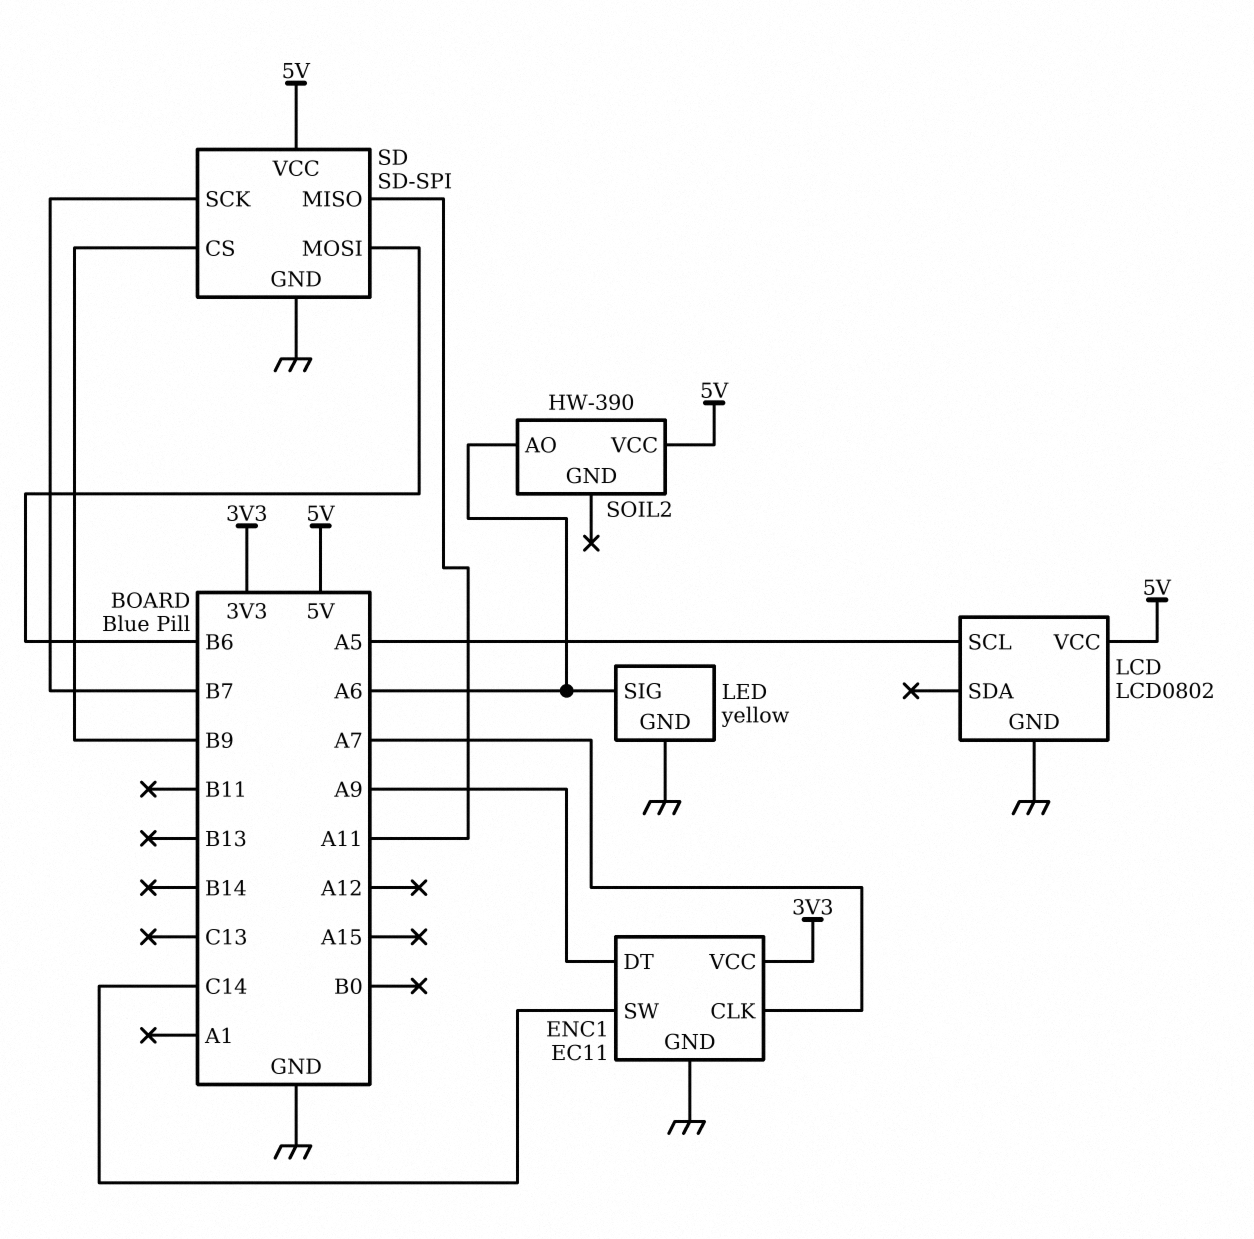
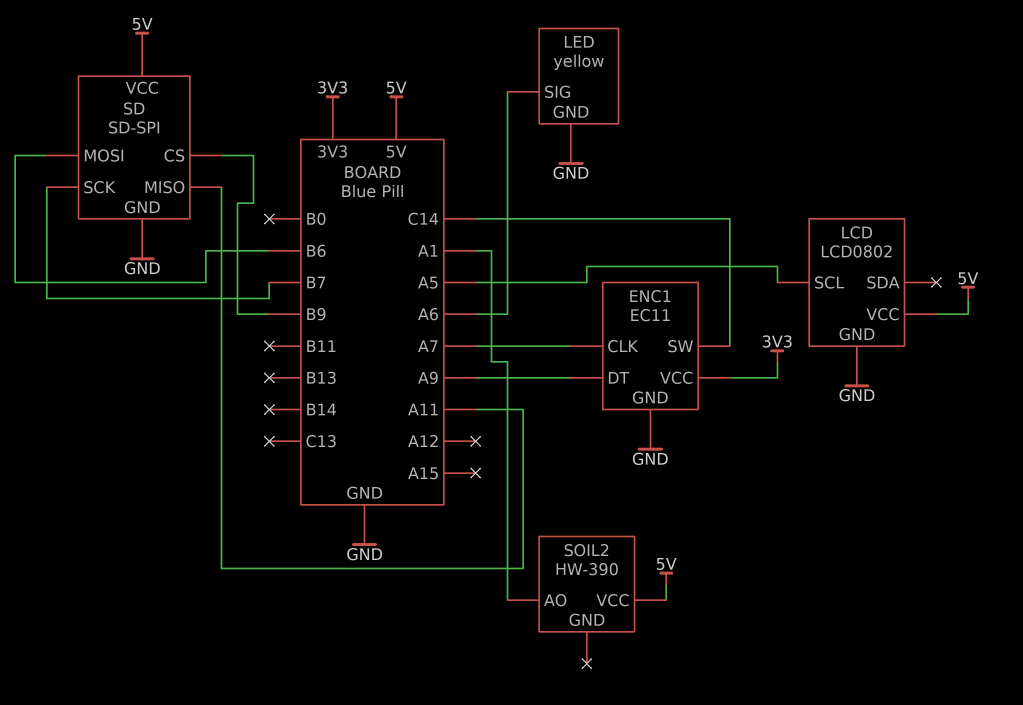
SOIL2 pin AO: A6 -> A1

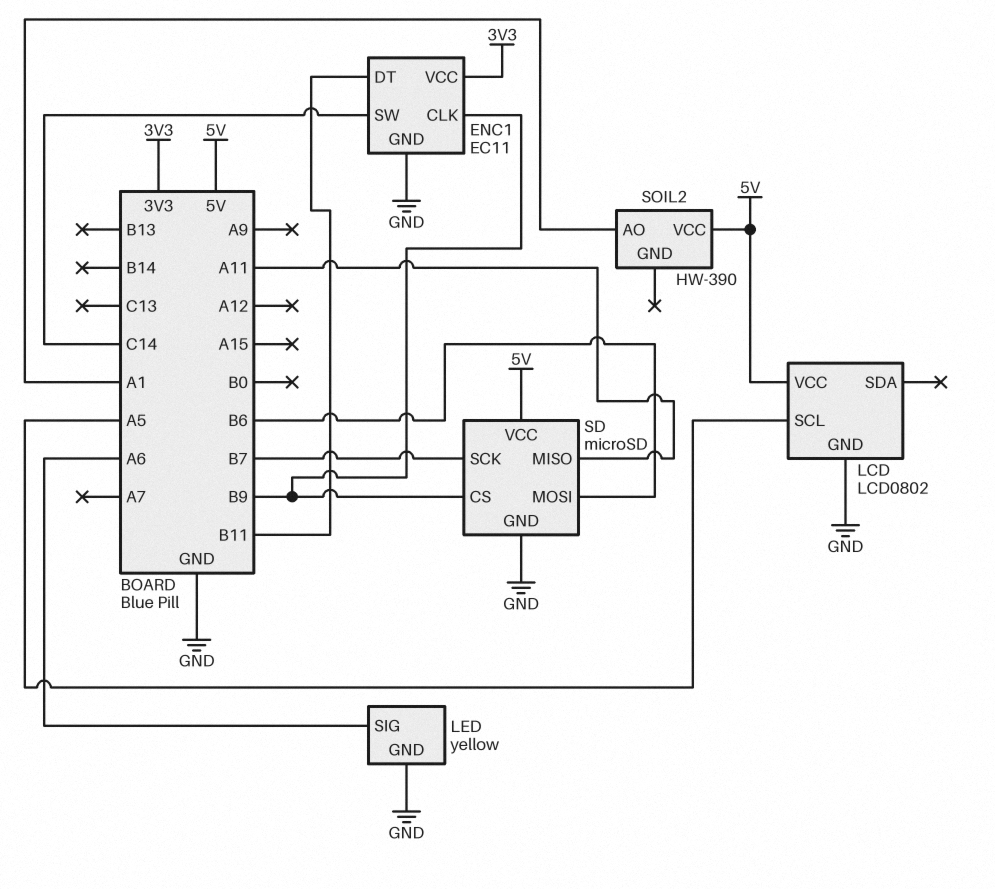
ENC1 pin CLK: A7 -> B9
ENC1 pin DT: A9 -> B11
SD: SD-SPI -> microSD

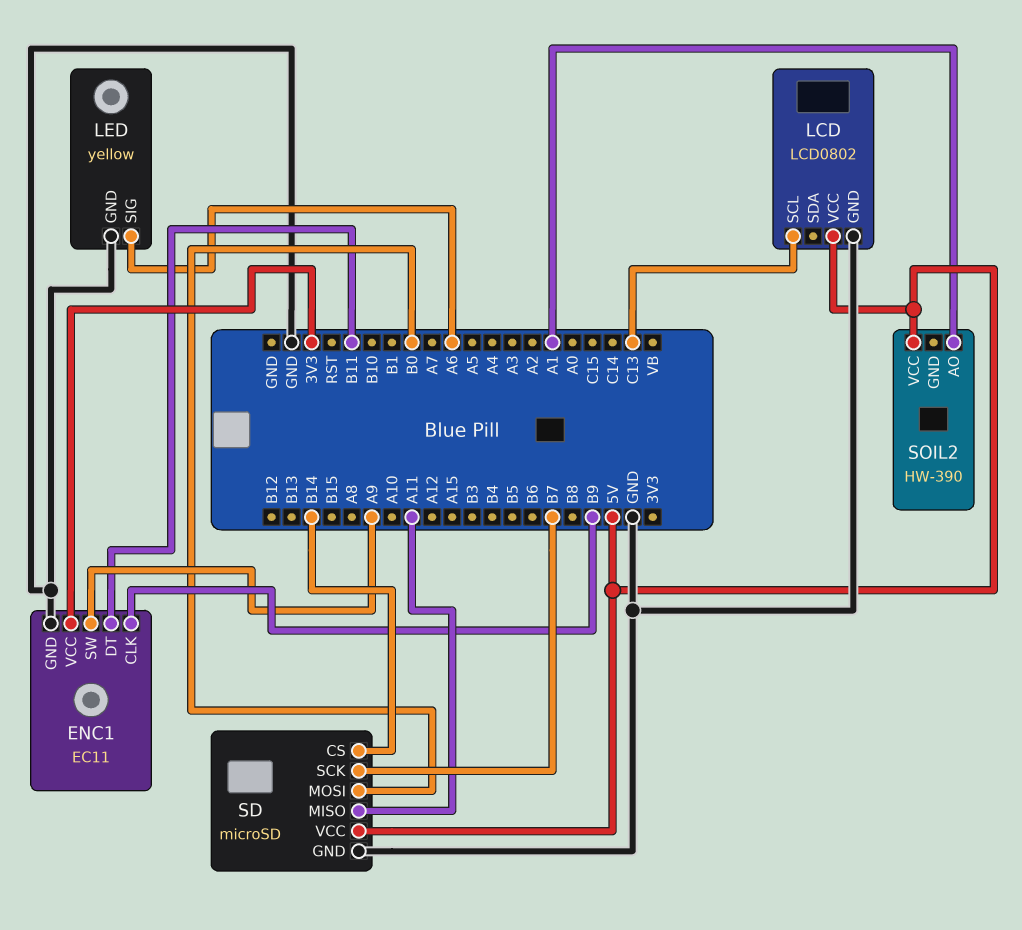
ENC1 pin SW: C14 -> A9
LCD pin SCL: A5 -> C13
SD pin CS: B9 -> B14
SD pin MOSI: B6 -> B0

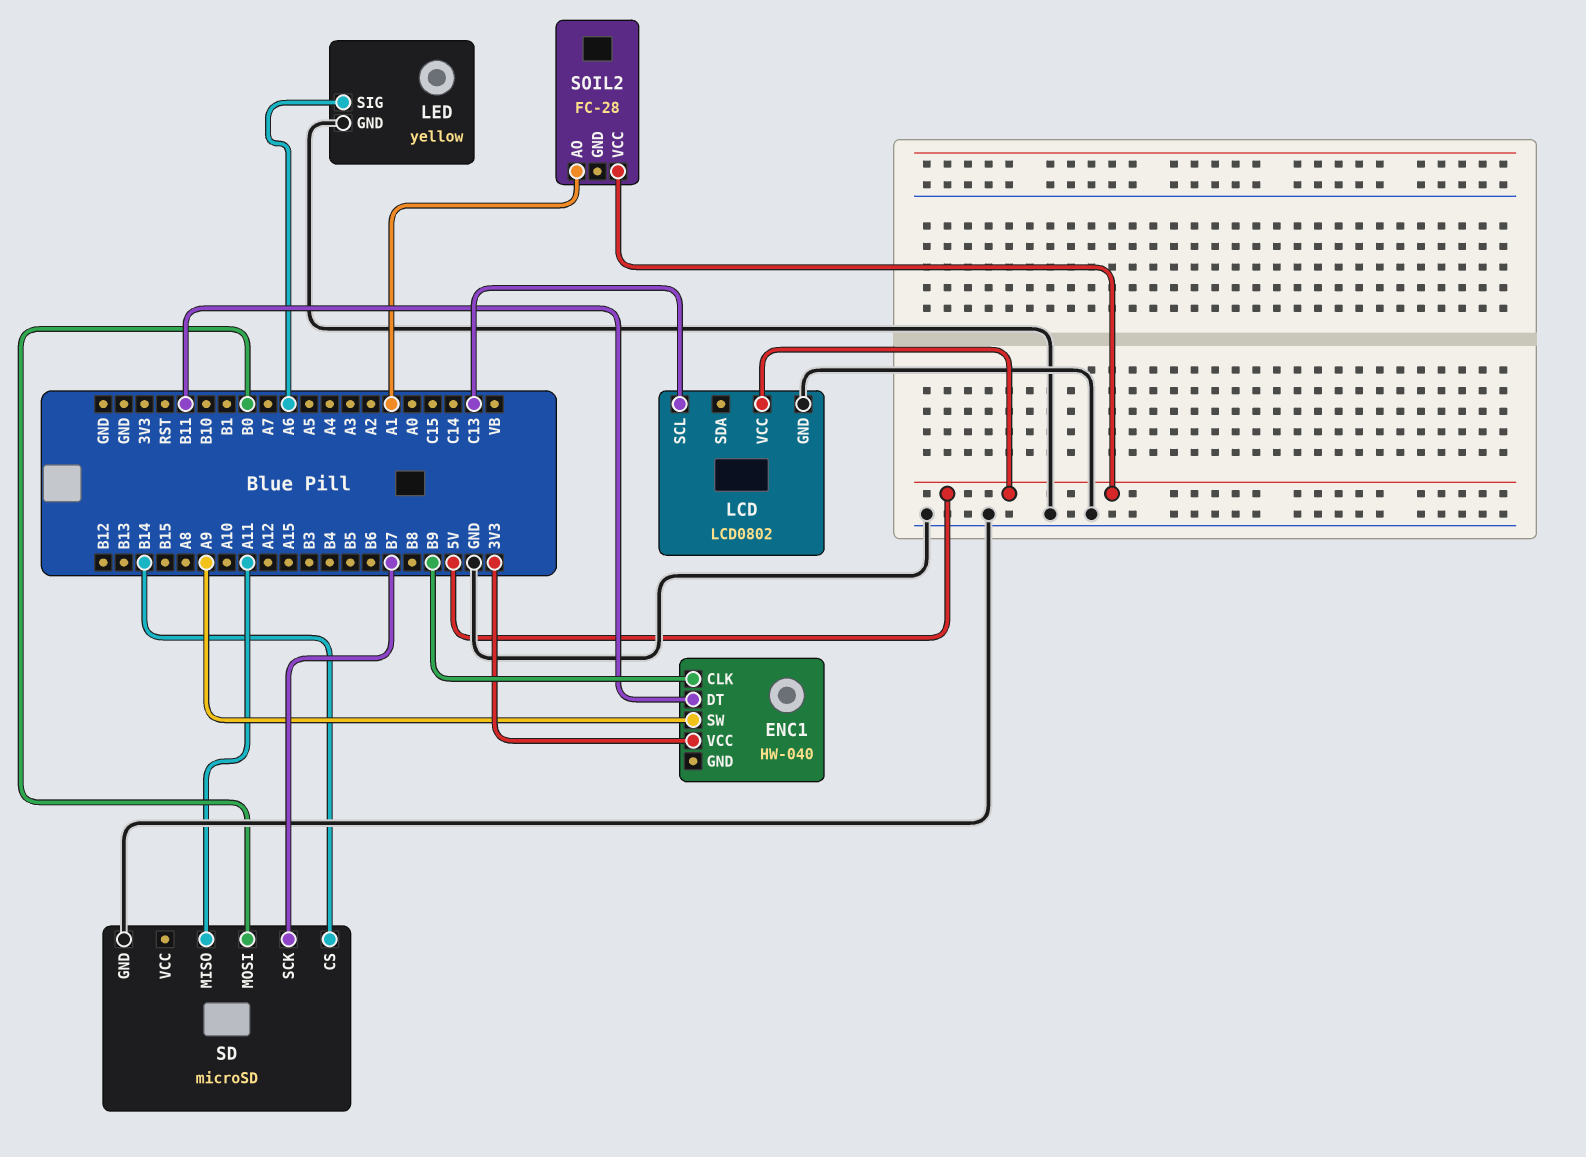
ENC1: EC11 -> HW-040
ENC1 pin GND: GND -> none
SD pin VCC: 5V -> none
SOIL2: HW-390 -> FC-28

